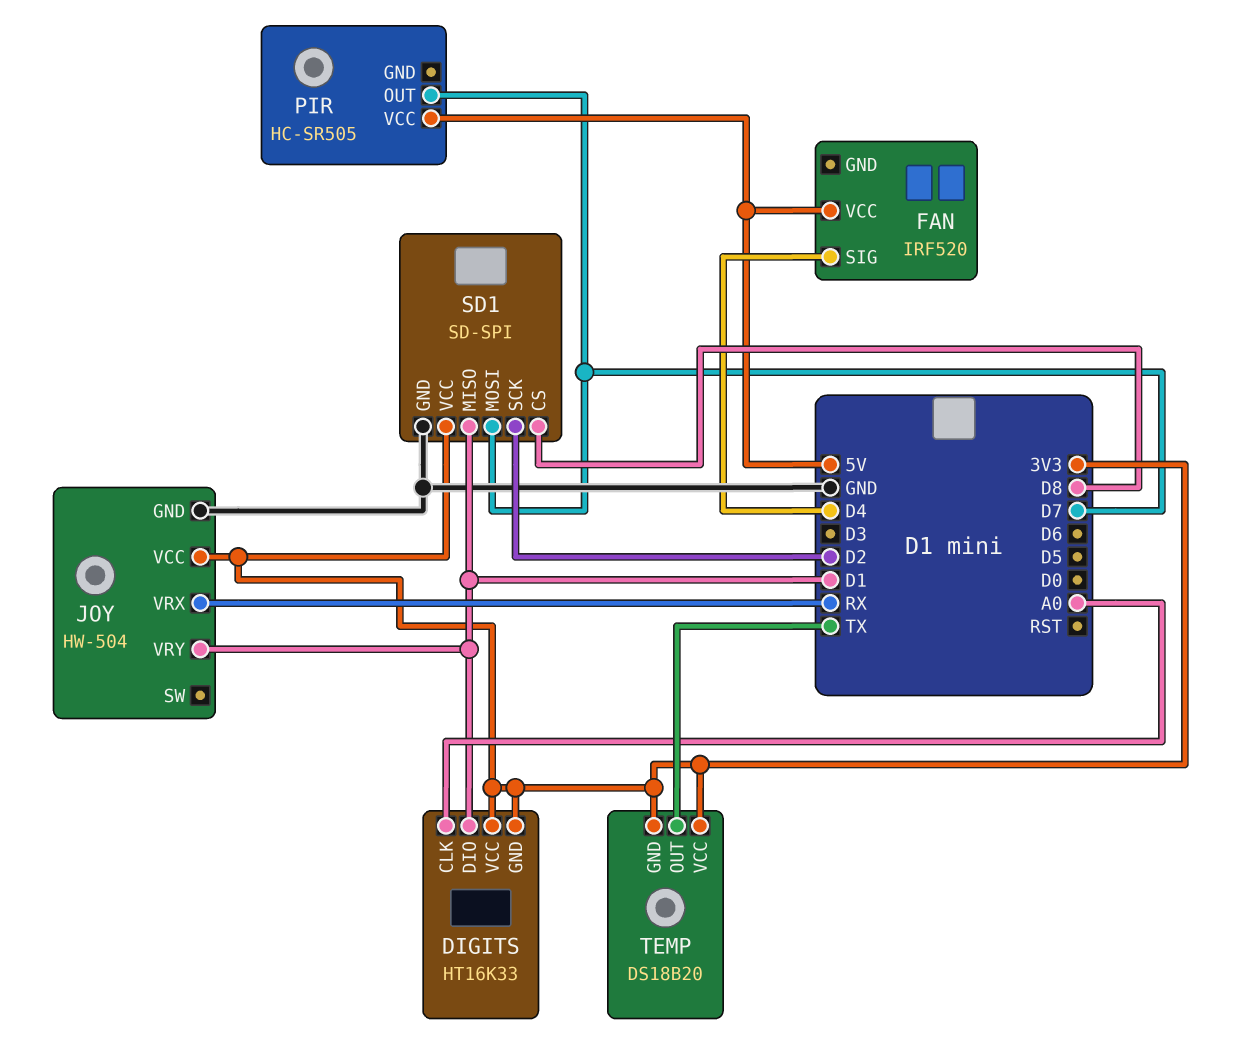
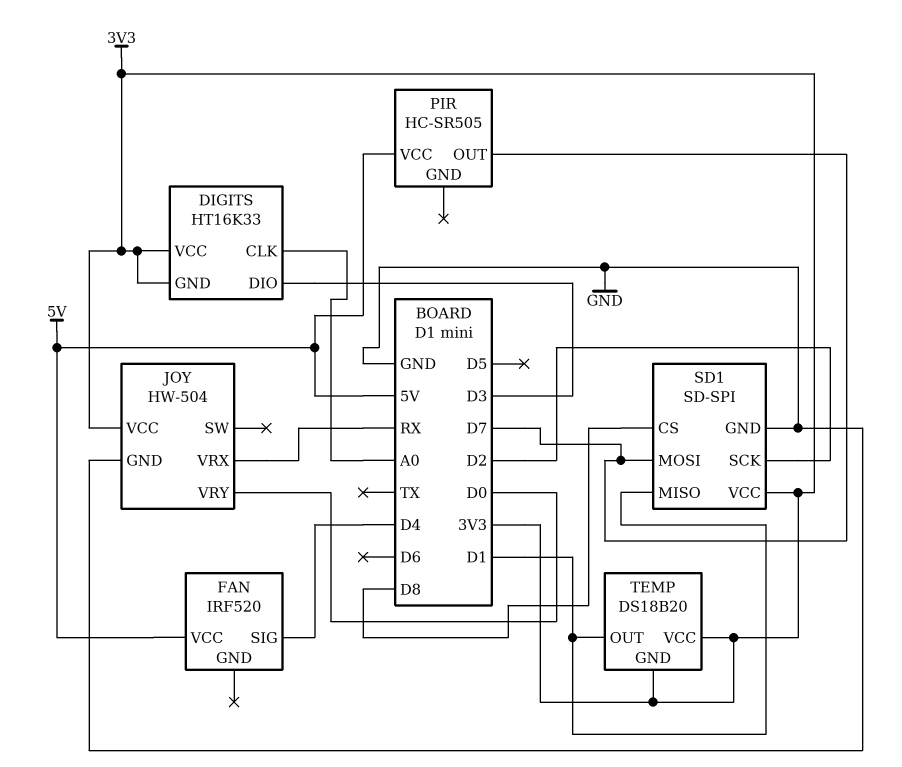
DIGITS pin DIO: D1 -> D3
JOY pin VRY: D1 -> D0
TEMP pin OUT: TX -> D1

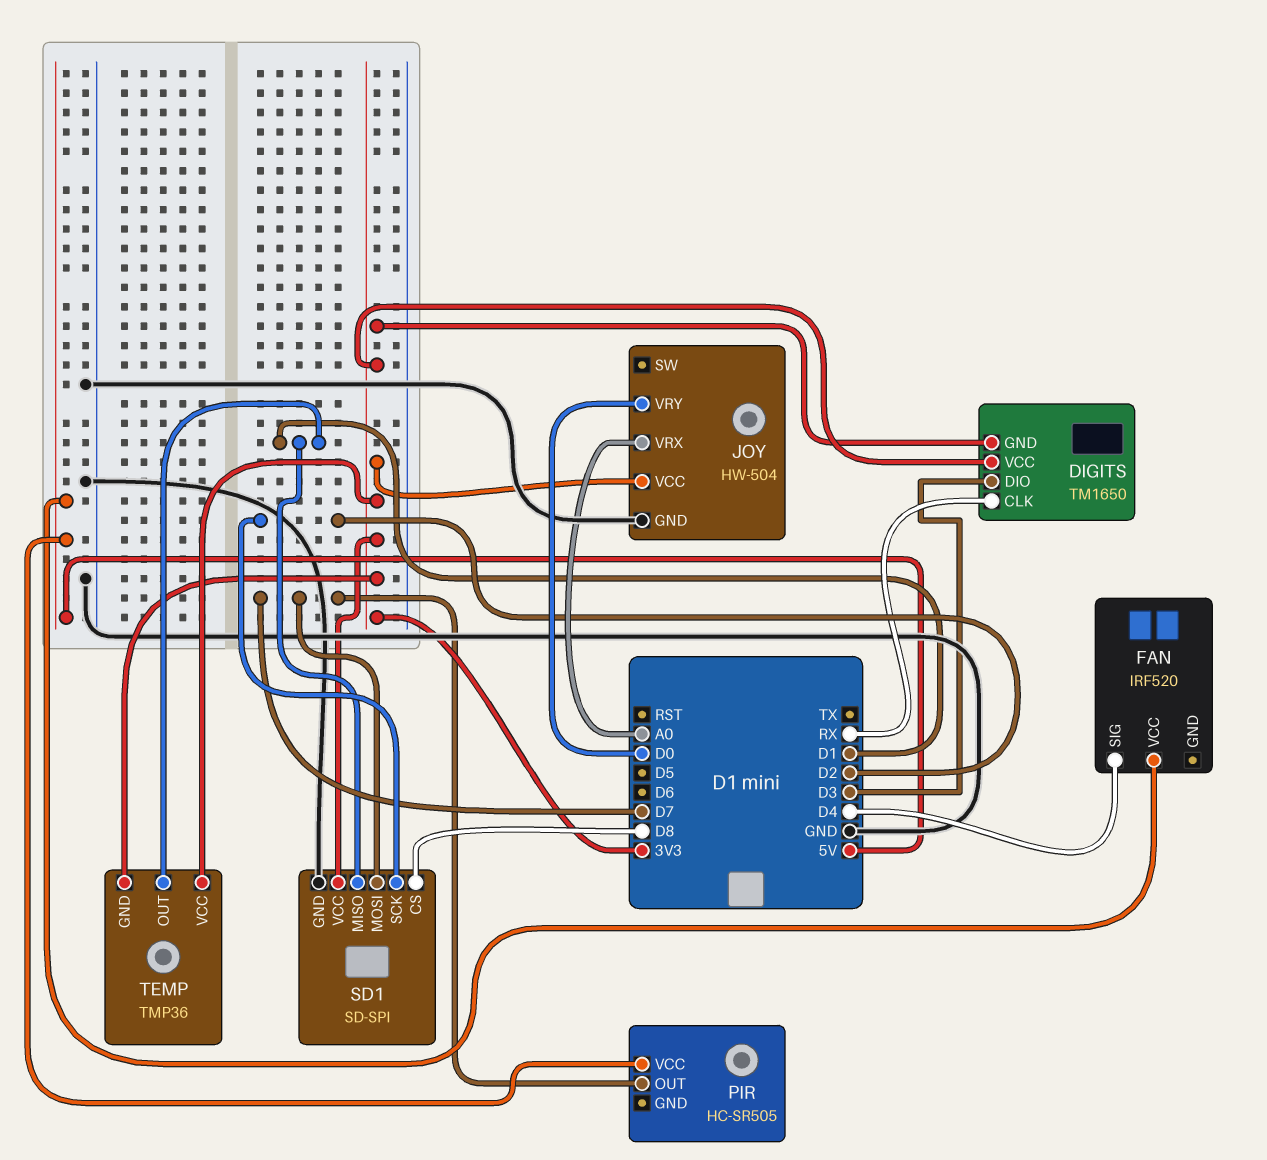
DIGITS: HT16K33 -> TM1650
DIGITS pin CLK: A0 -> RX
JOY pin VRX: RX -> A0
TEMP: DS18B20 -> TMP36

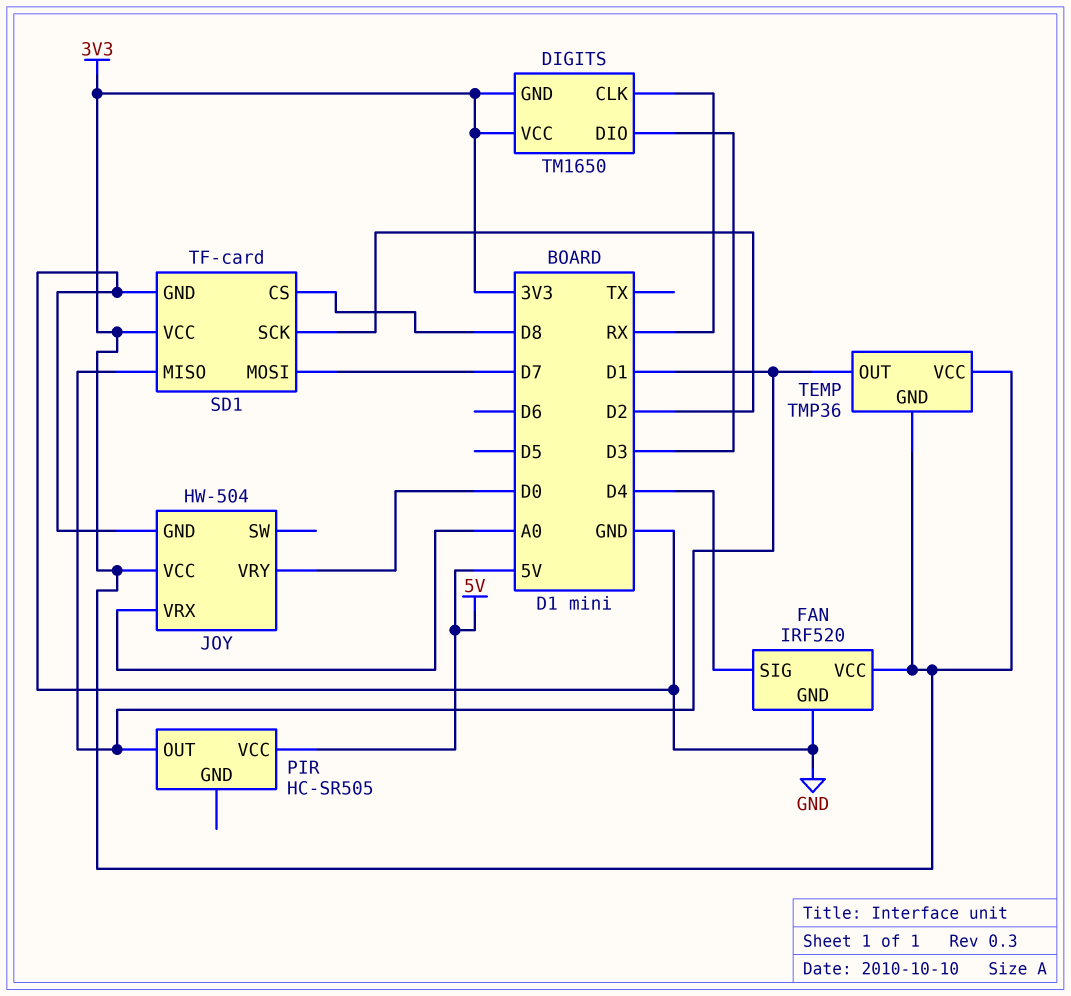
FAN pin GND: none -> GND
FAN pin VCC: 5V -> 3V3
PIR pin OUT: D7 -> D1
SD1: SD-SPI -> TF-card

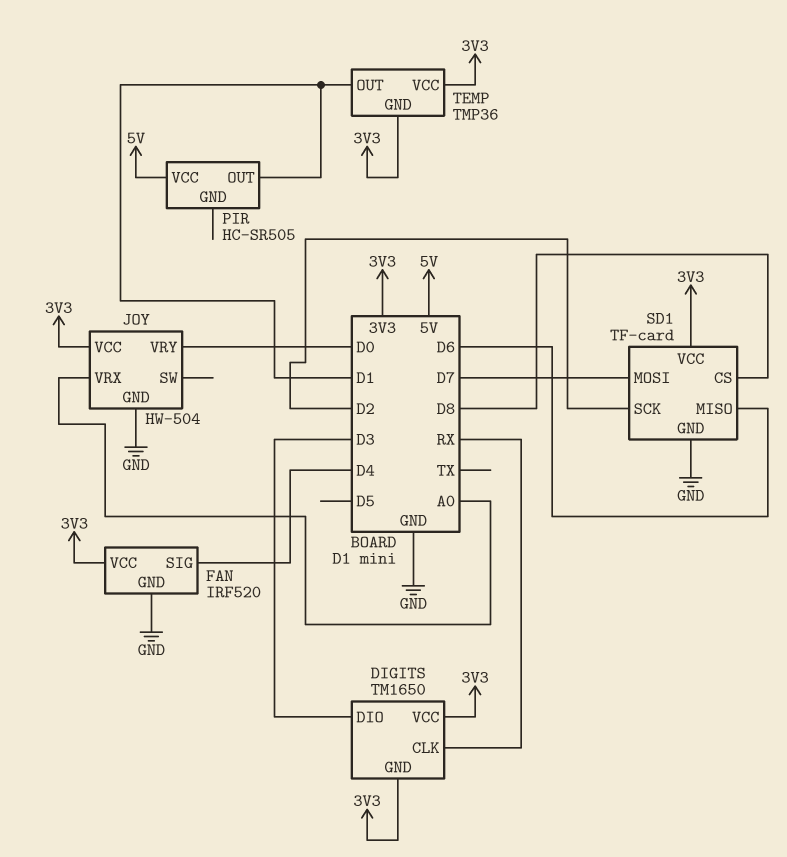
SD1 pin MISO: D1 -> D6

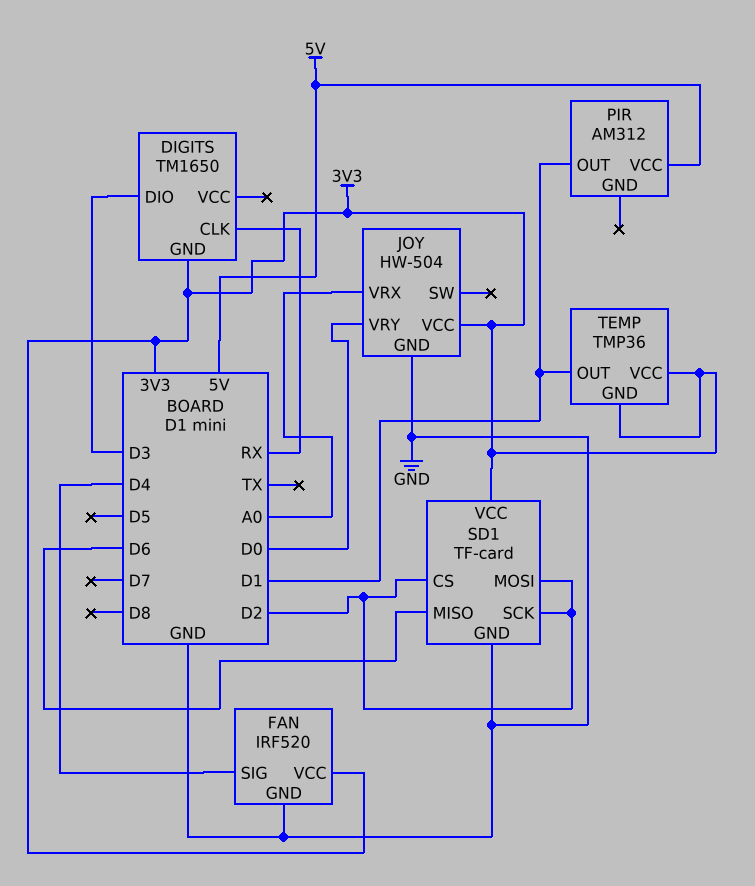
DIGITS pin VCC: 3V3 -> none
PIR: HC-SR505 -> AM312
SD1 pin CS: D8 -> D2
SD1 pin MOSI: D7 -> D2

